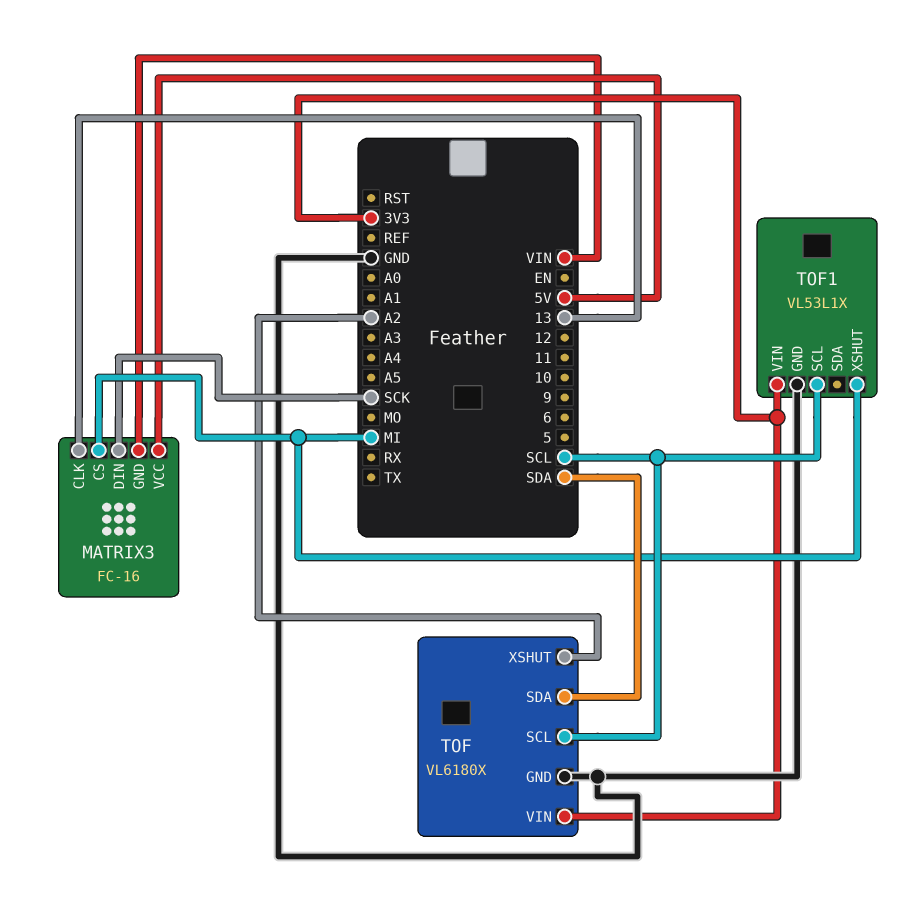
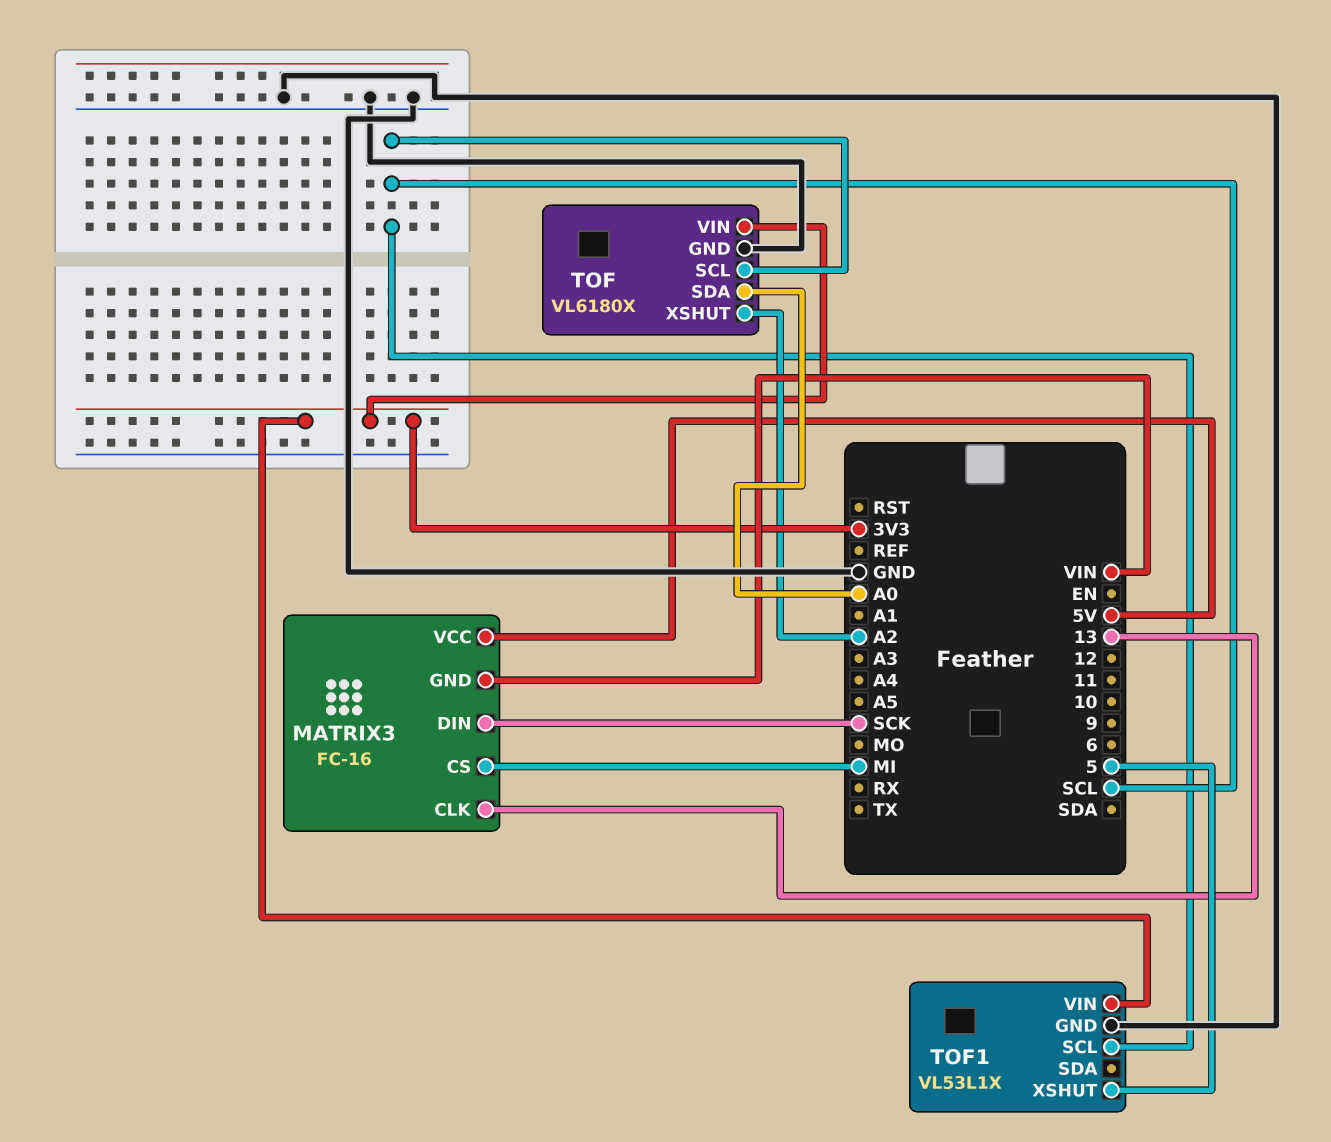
TOF pin SDA: SDA -> A0
TOF1 pin XSHUT: MI -> 5

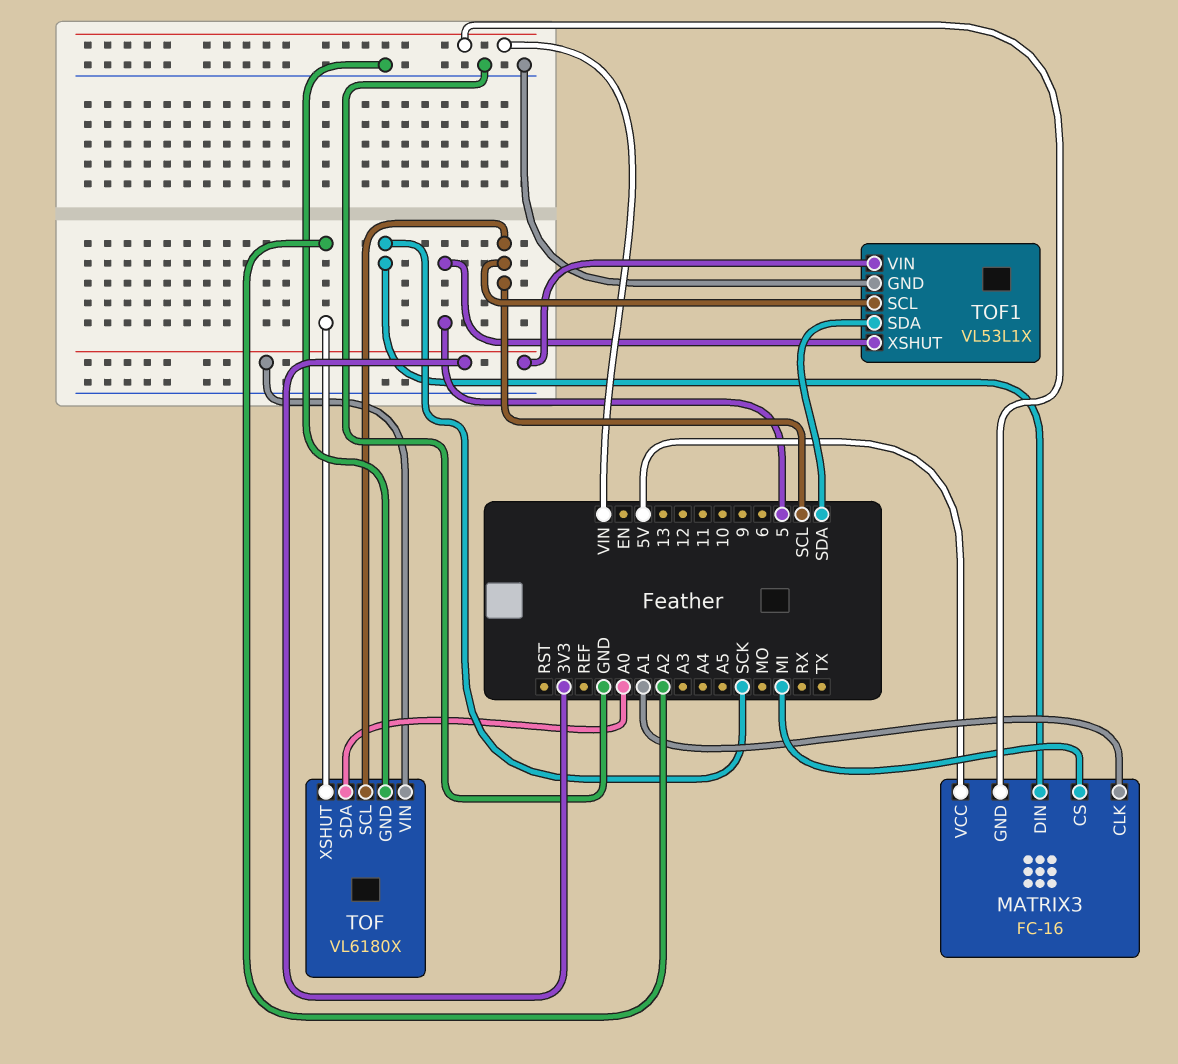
MATRIX3 pin CLK: 13 -> A1
TOF1 pin SDA: none -> SDA

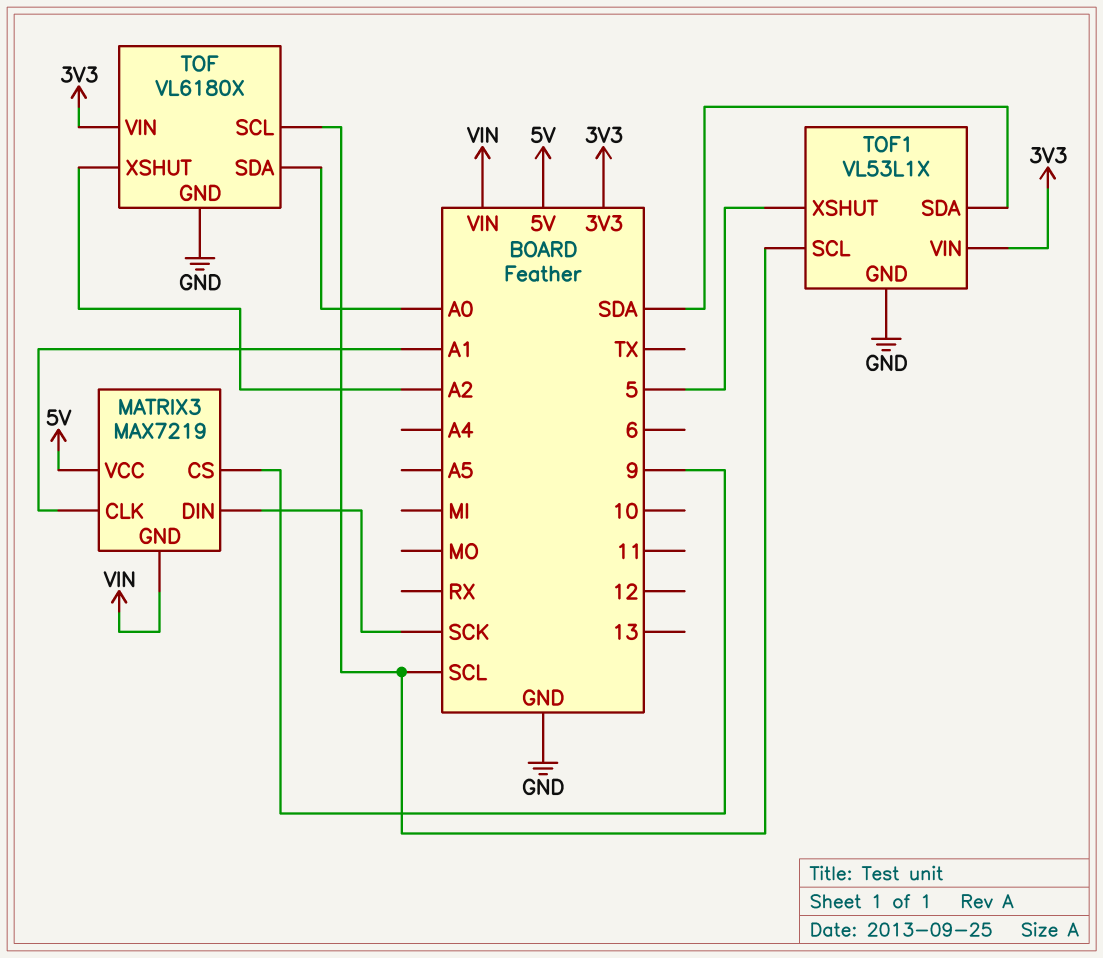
MATRIX3: FC-16 -> MAX7219
MATRIX3 pin CS: MI -> 9

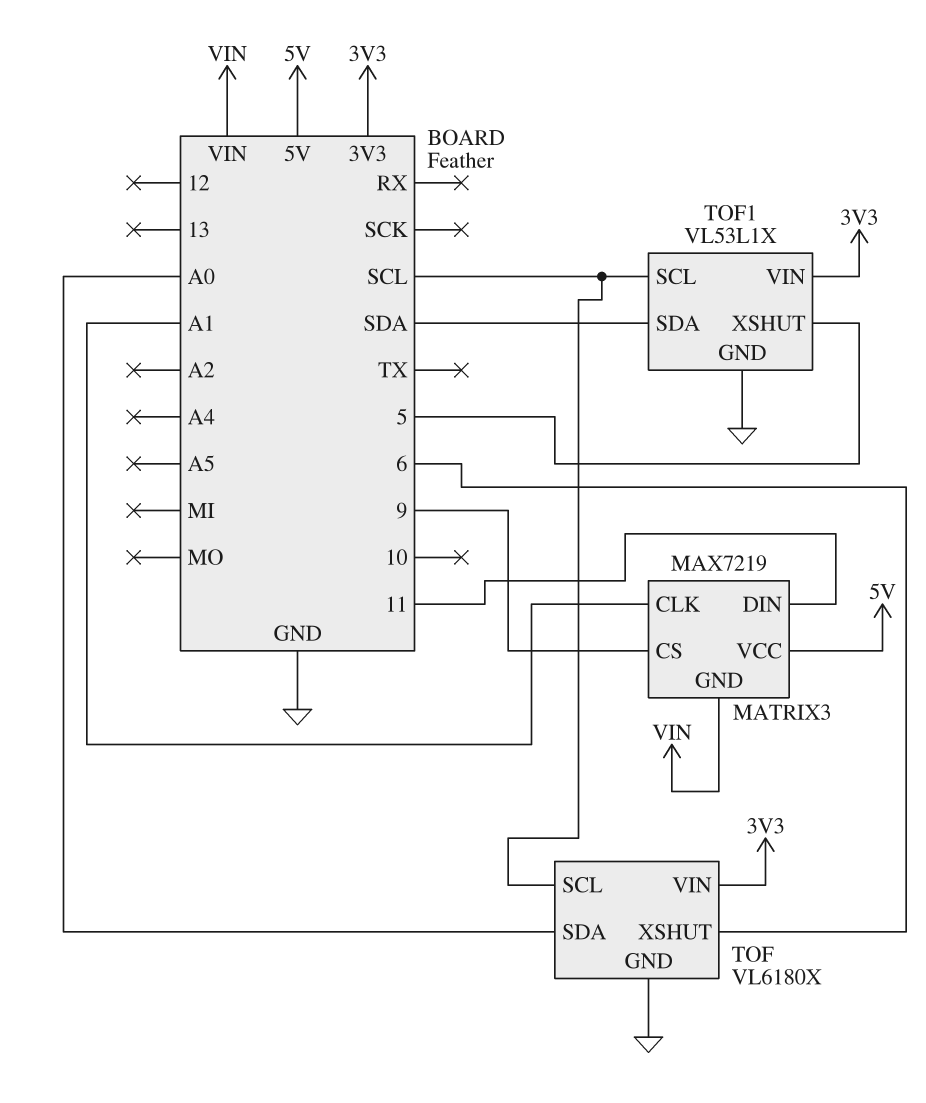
MATRIX3 pin DIN: SCK -> 11
TOF pin XSHUT: A2 -> 6

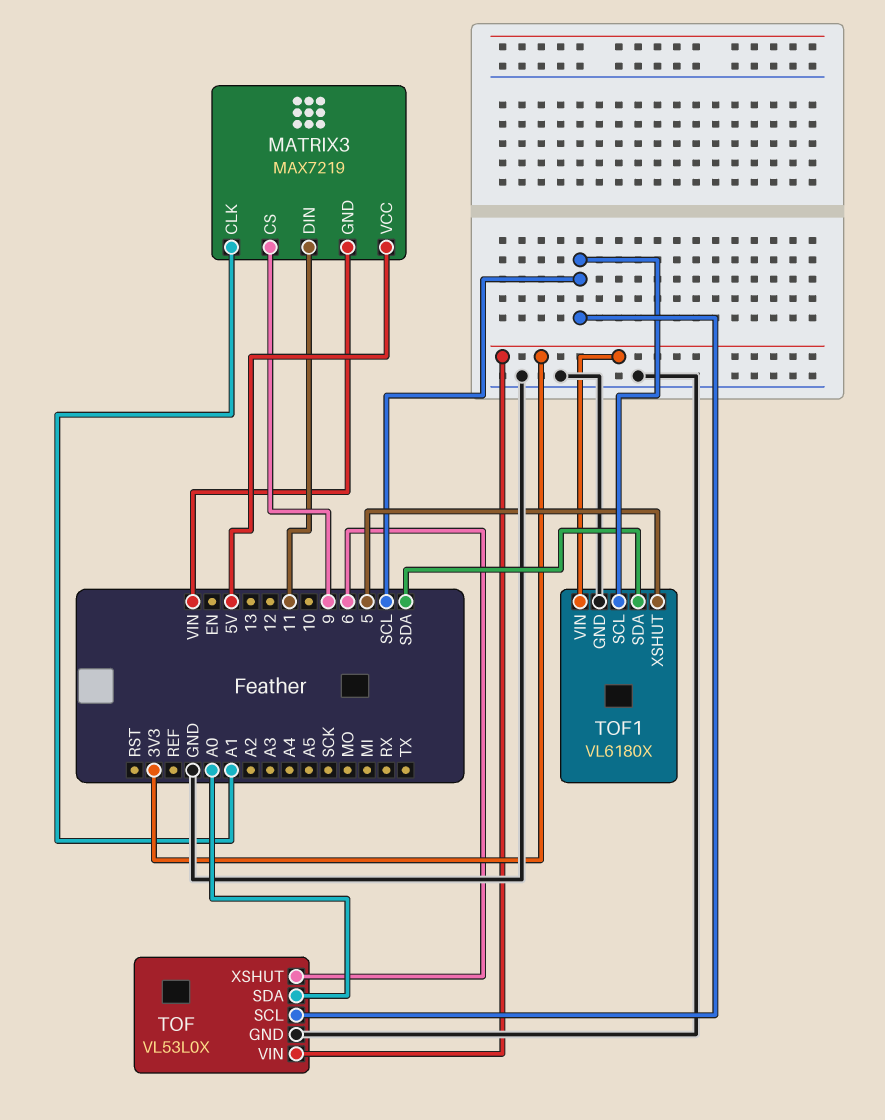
TOF: VL6180X -> VL53L0X
TOF1: VL53L1X -> VL6180X

